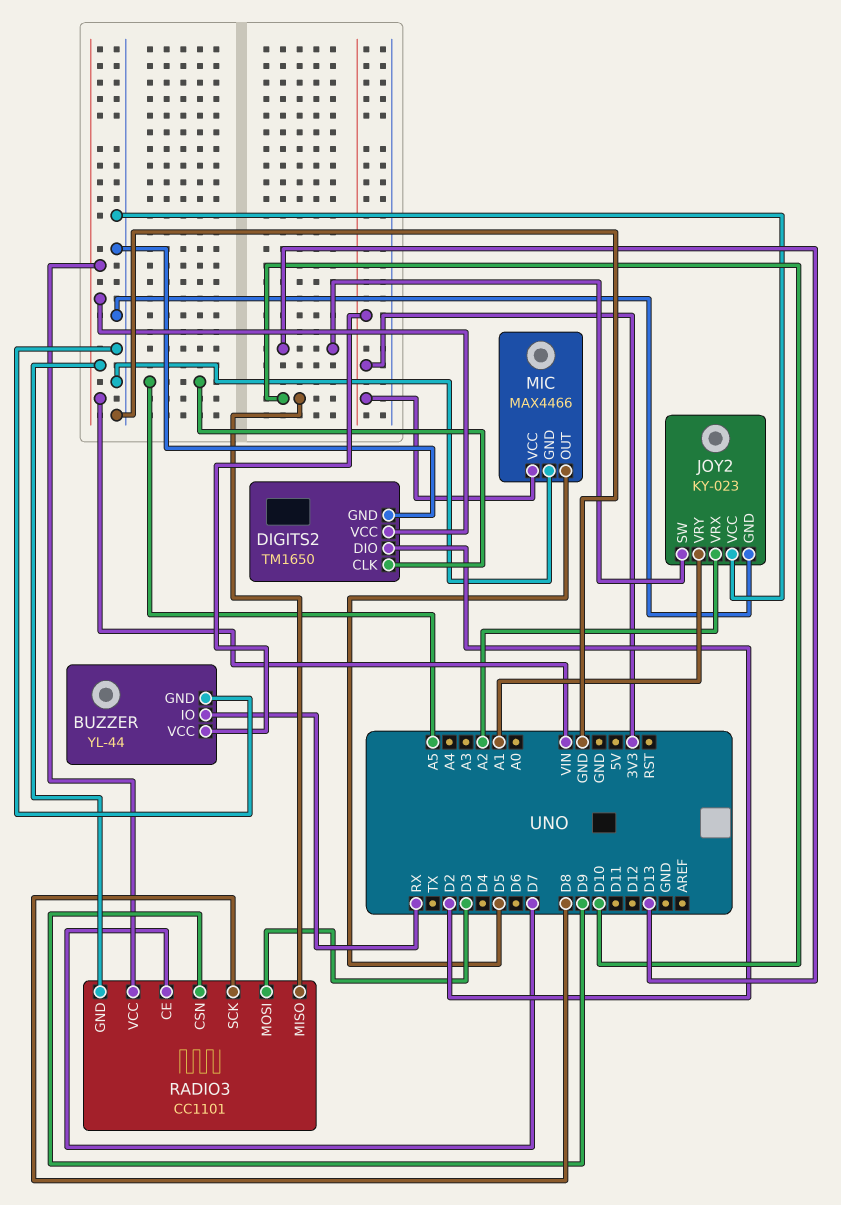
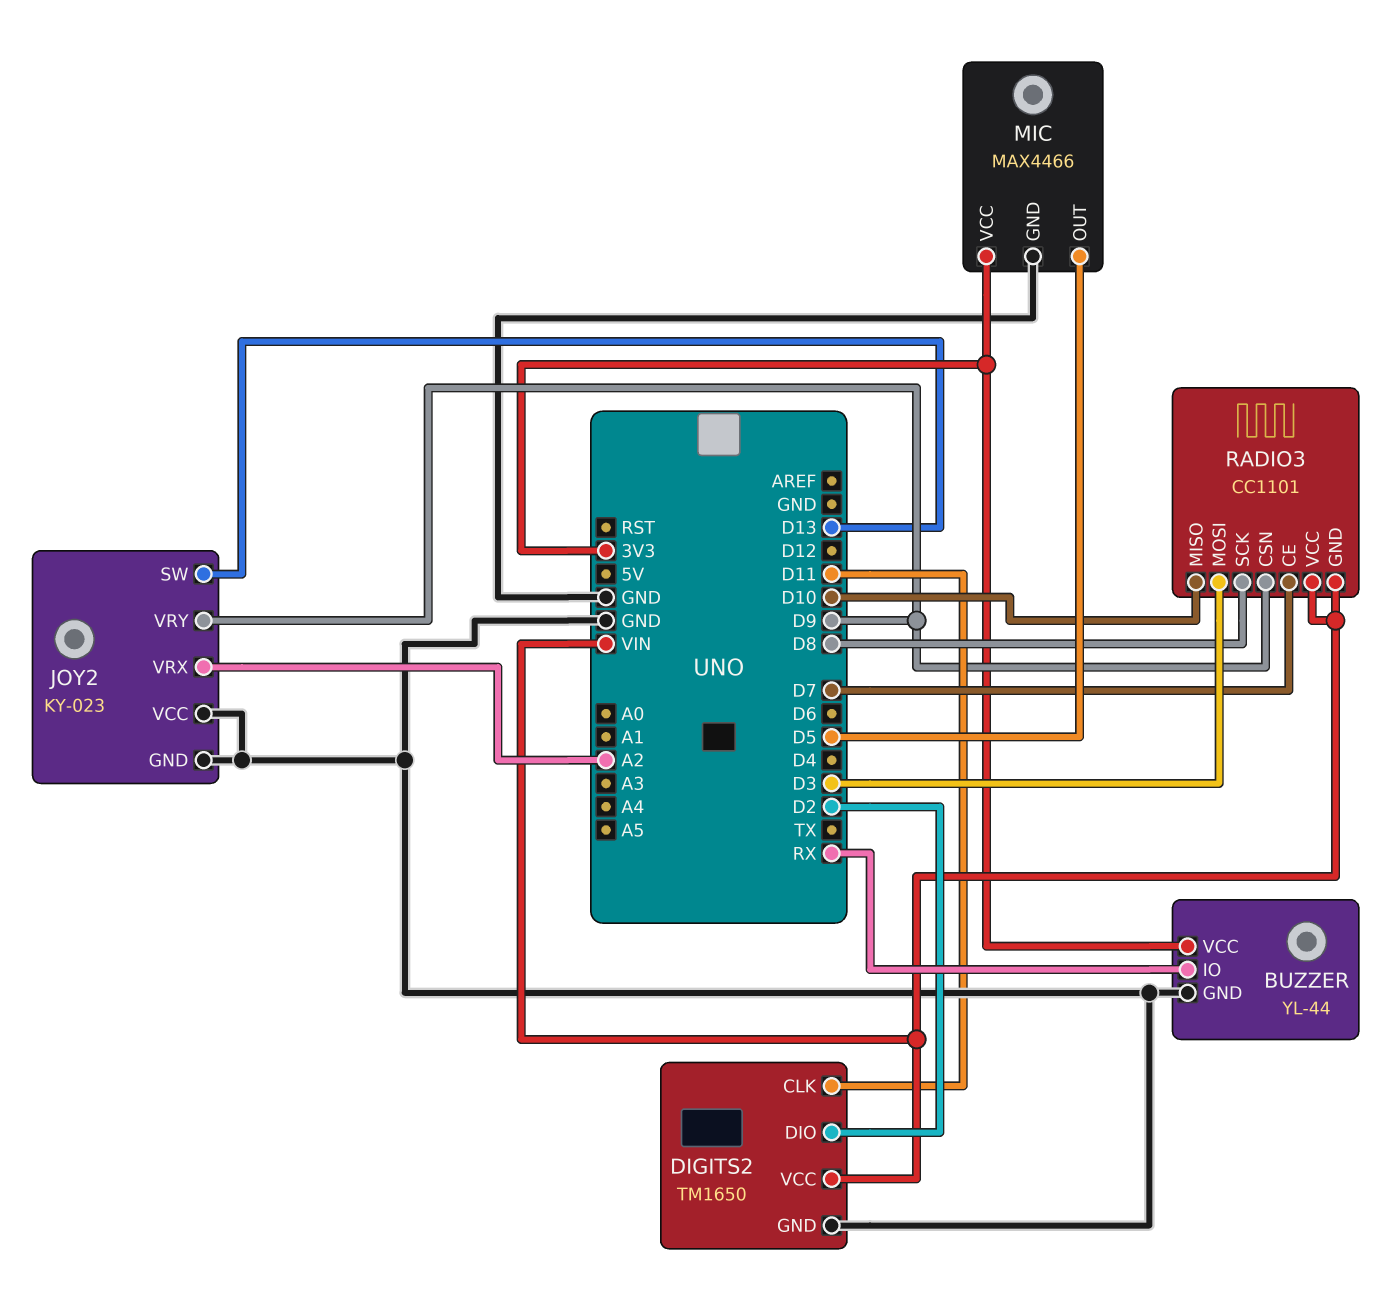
DIGITS2 pin CLK: A5 -> D11
JOY2 pin VRY: A1 -> D9

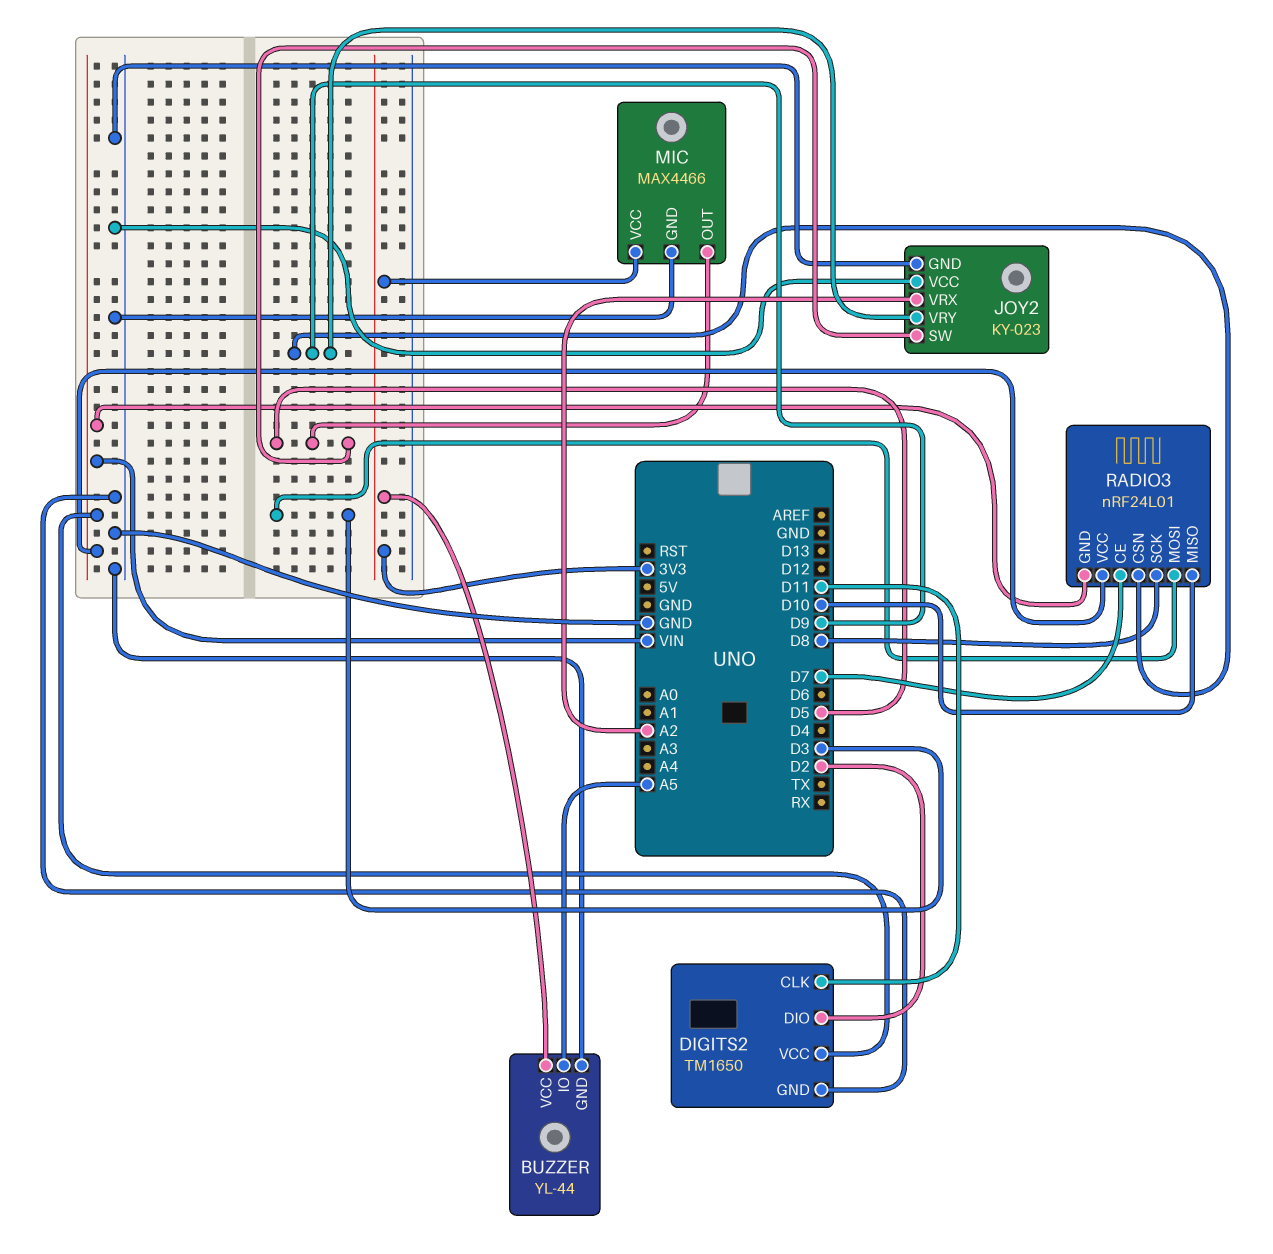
BUZZER pin IO: RX -> A5
JOY2 pin SW: D13 -> D5
RADIO3: CC1101 -> nRF24L01

